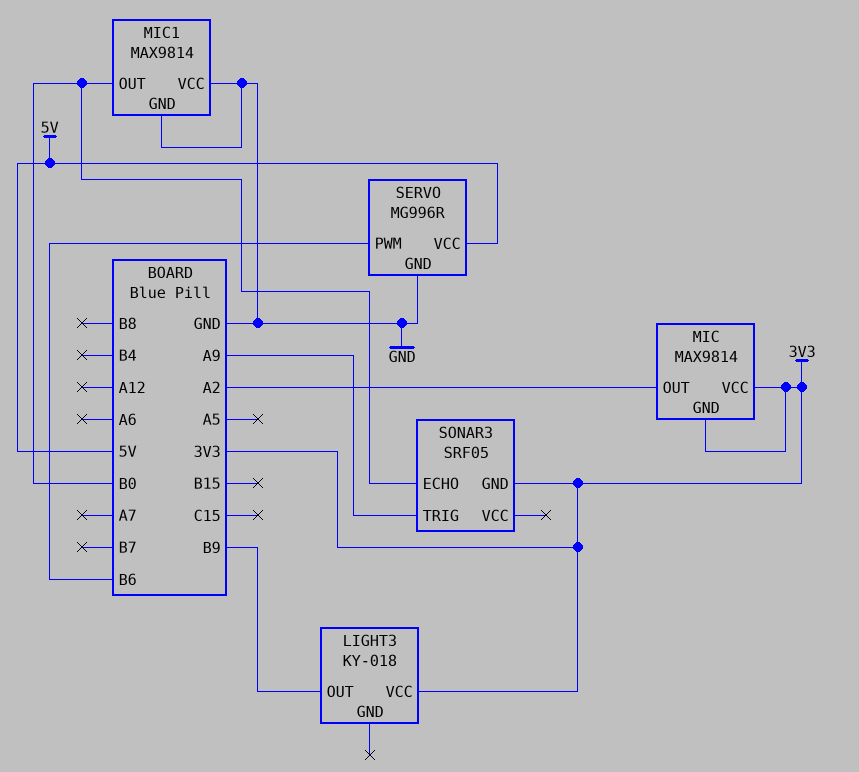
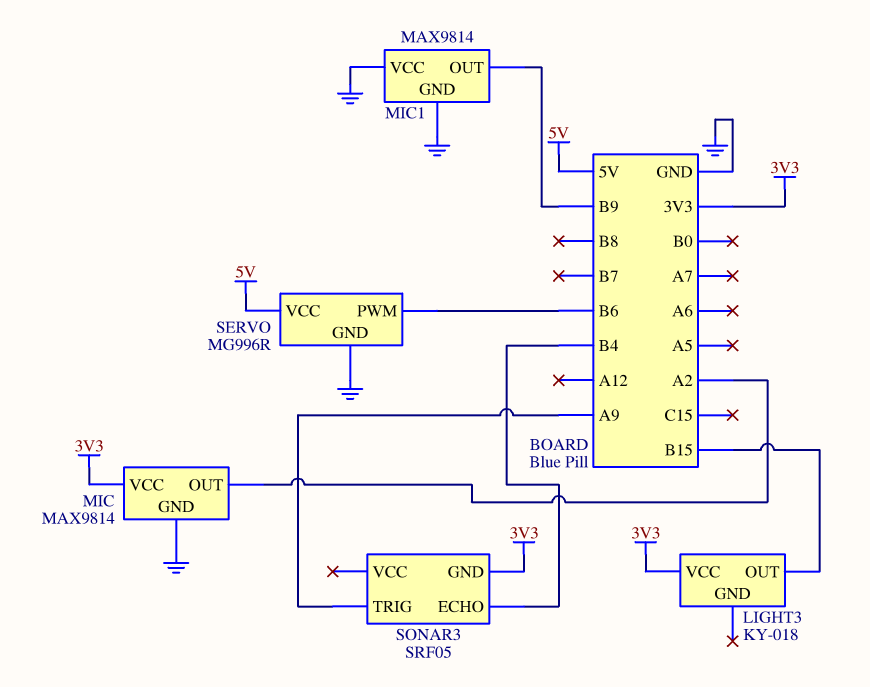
LIGHT3 pin OUT: B9 -> B15
MIC pin GND: 3V3 -> GND
MIC1 pin OUT: B0 -> B9
SONAR3 pin ECHO: B0 -> B4

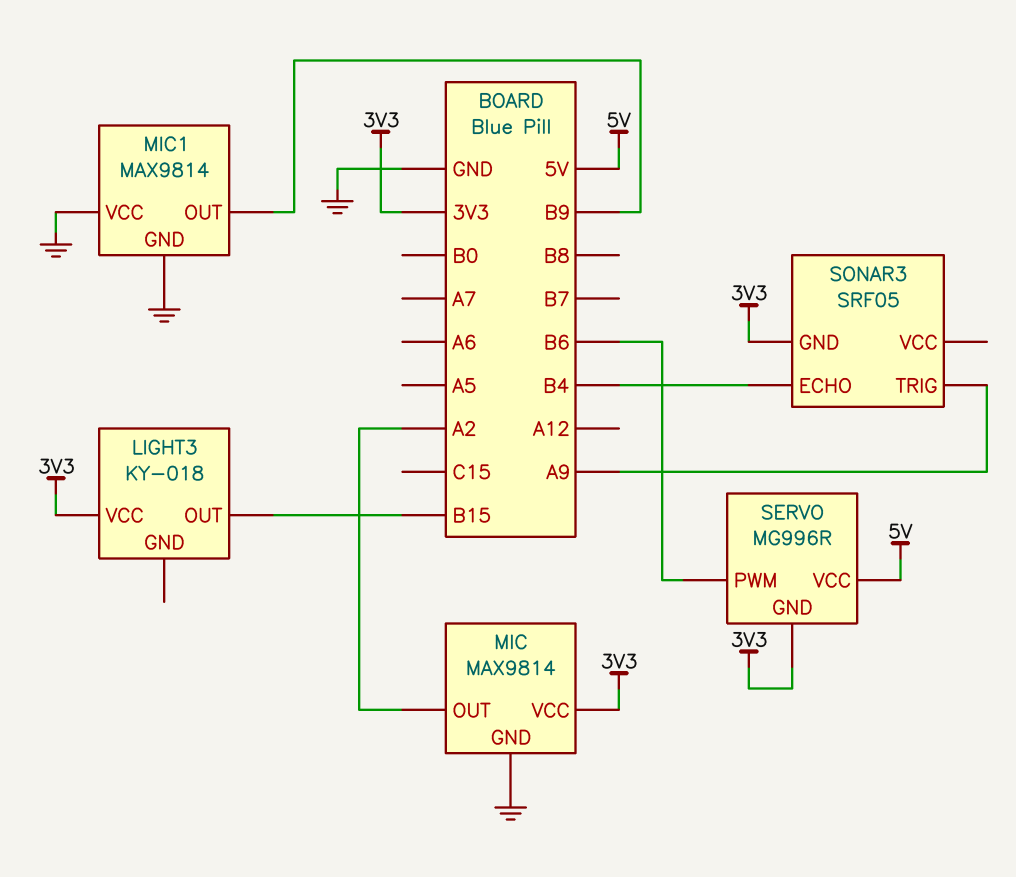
SERVO pin GND: GND -> 3V3

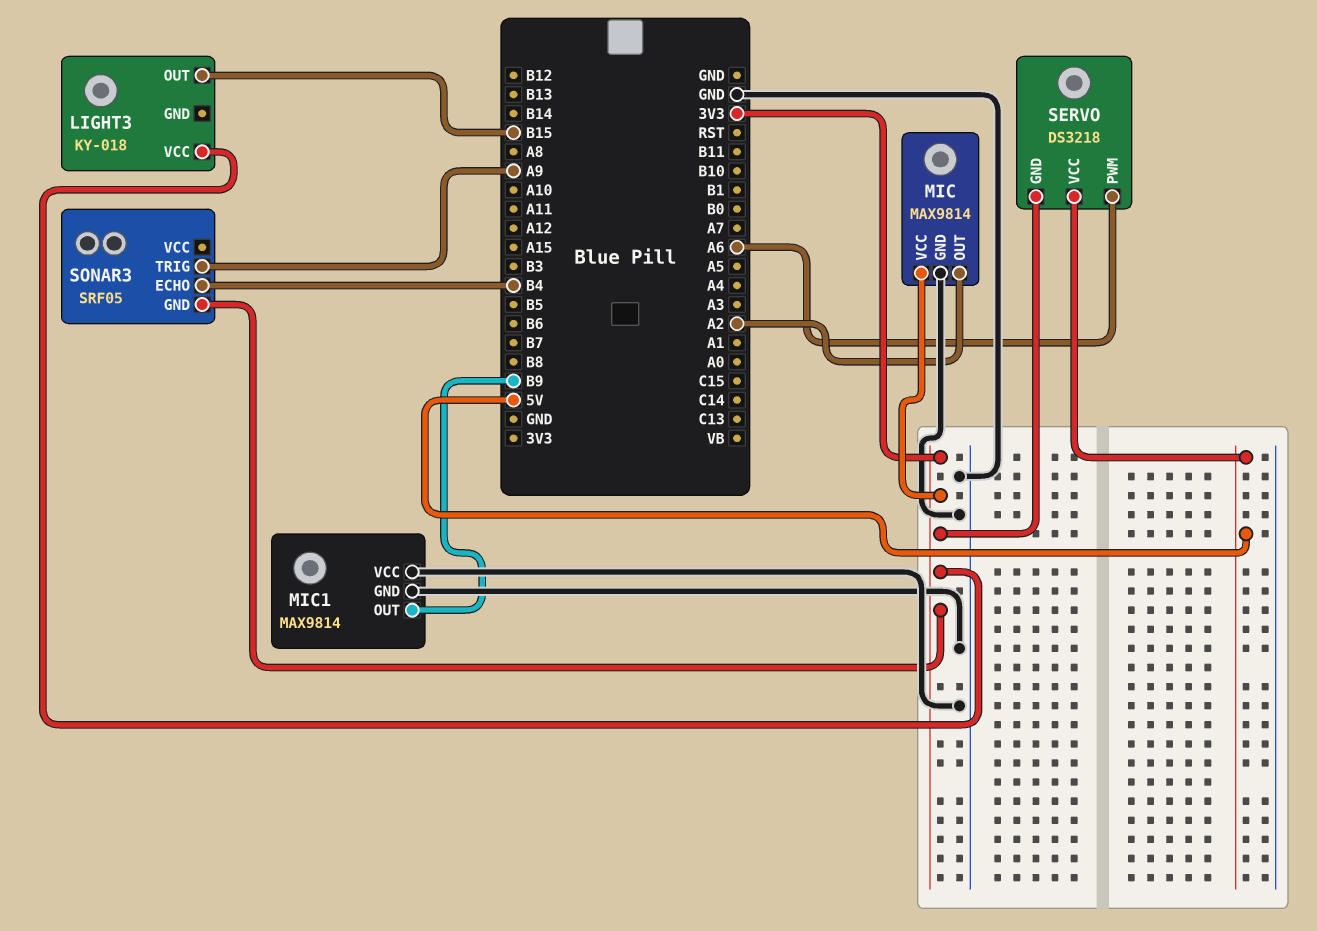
SERVO: MG996R -> DS3218
SERVO pin PWM: B6 -> A6

